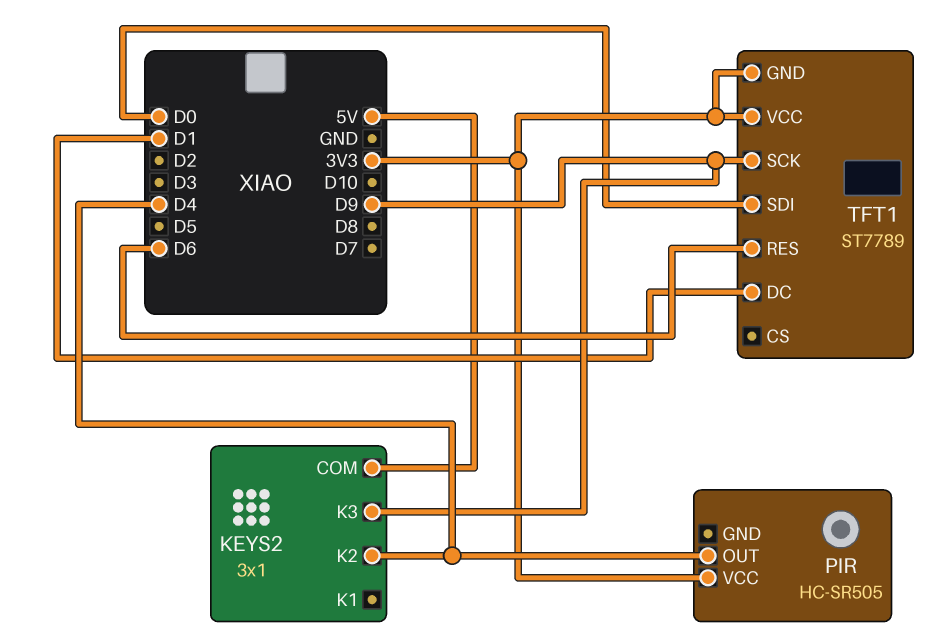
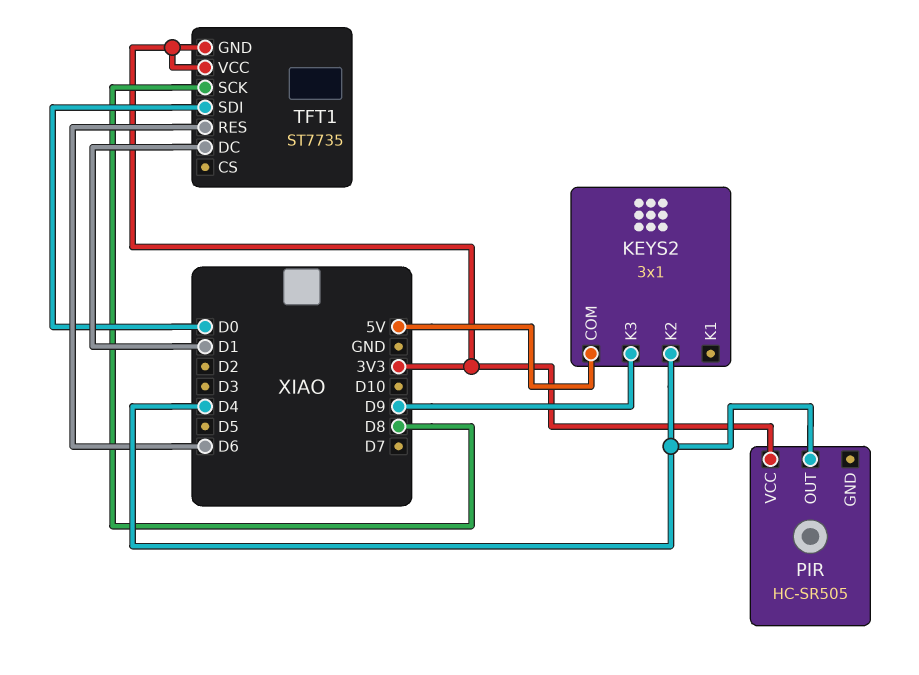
TFT1: ST7789 -> ST7735
TFT1 pin SCK: D9 -> D8

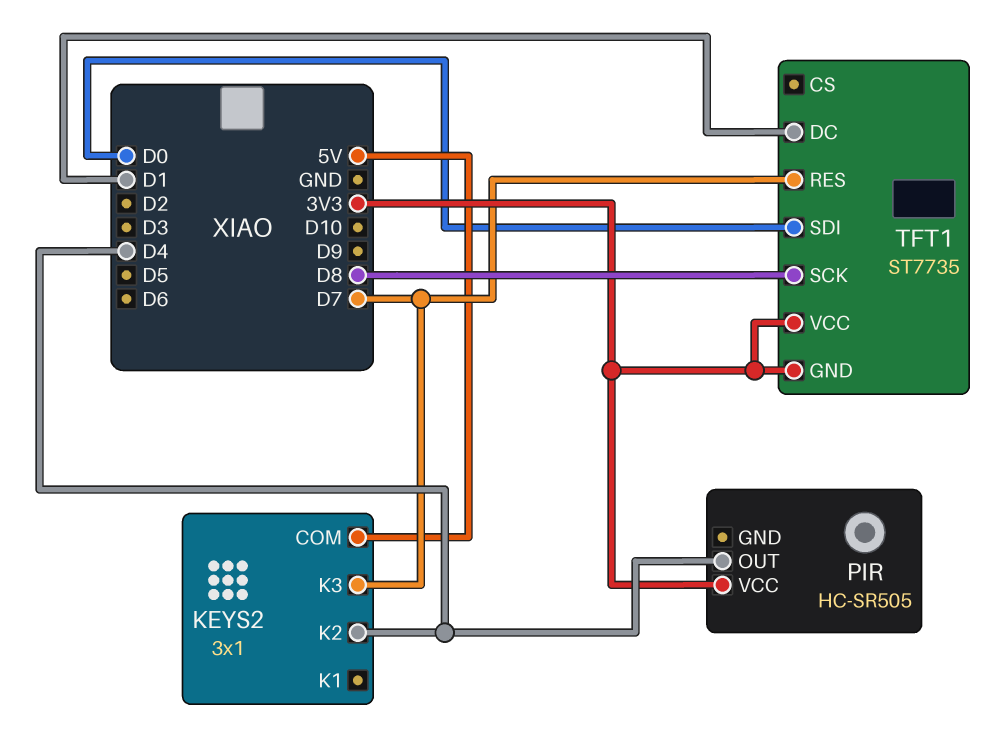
KEYS2 pin K3: D9 -> D7
TFT1 pin RES: D6 -> D7

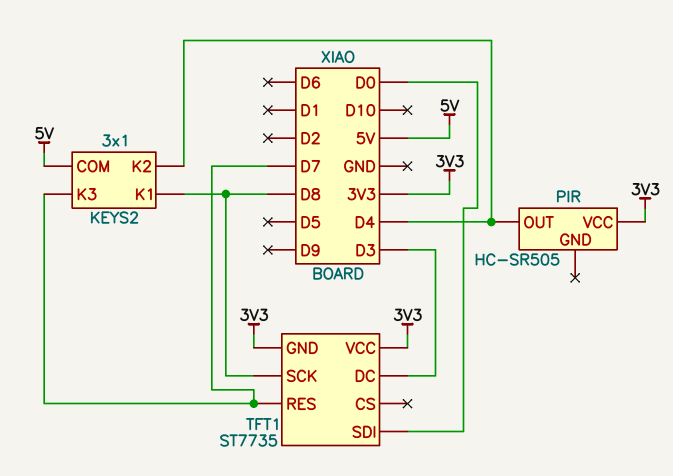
KEYS2 pin K1: none -> D8
TFT1 pin DC: D1 -> D3

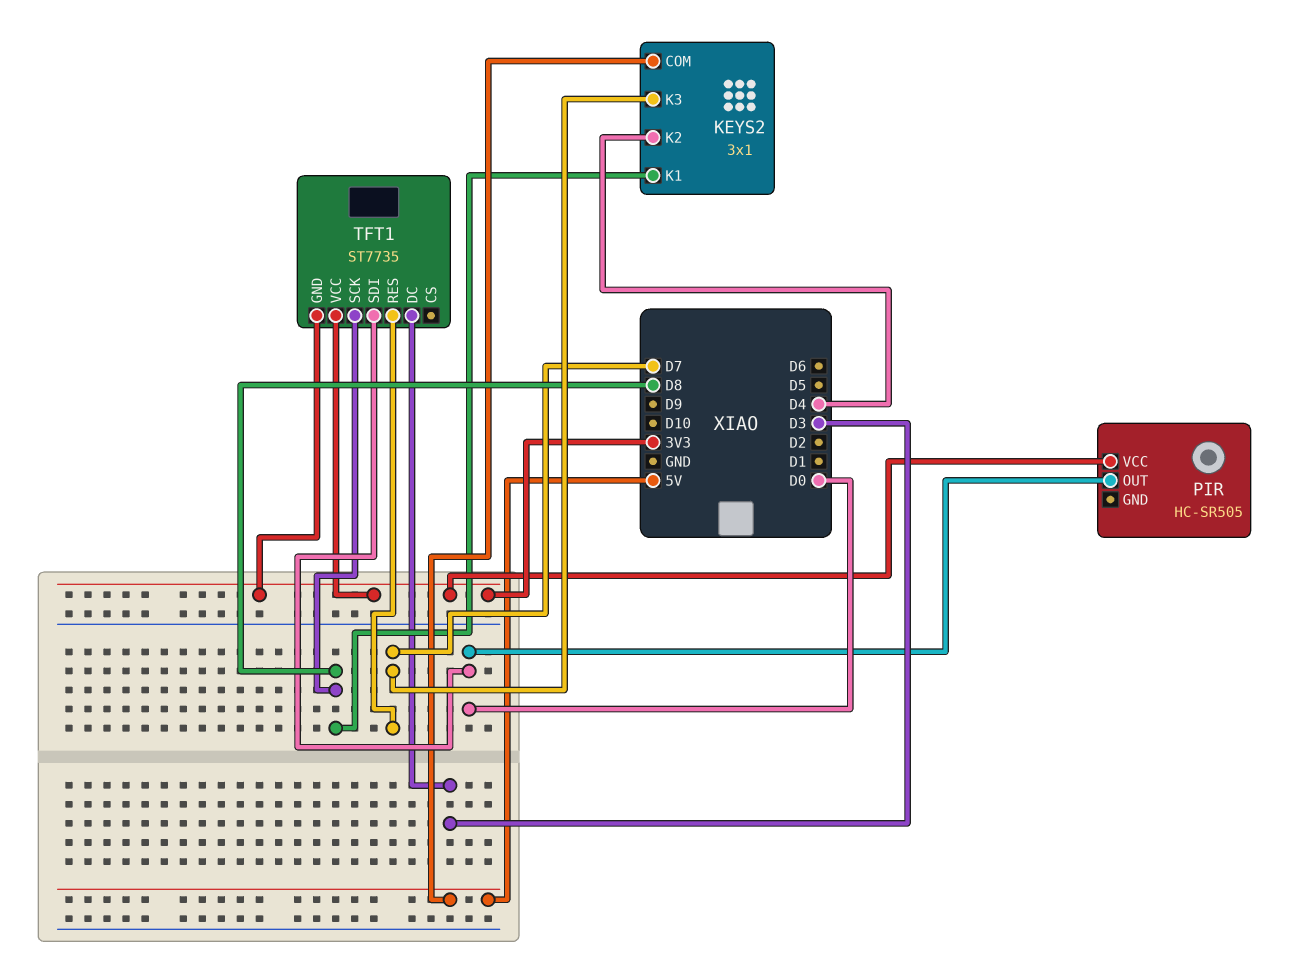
PIR pin OUT: D4 -> D0

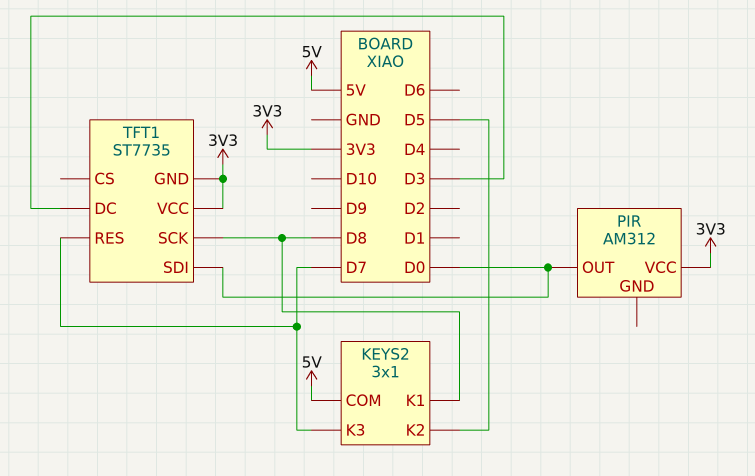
KEYS2 pin K2: D4 -> D5
PIR: HC-SR505 -> AM312

